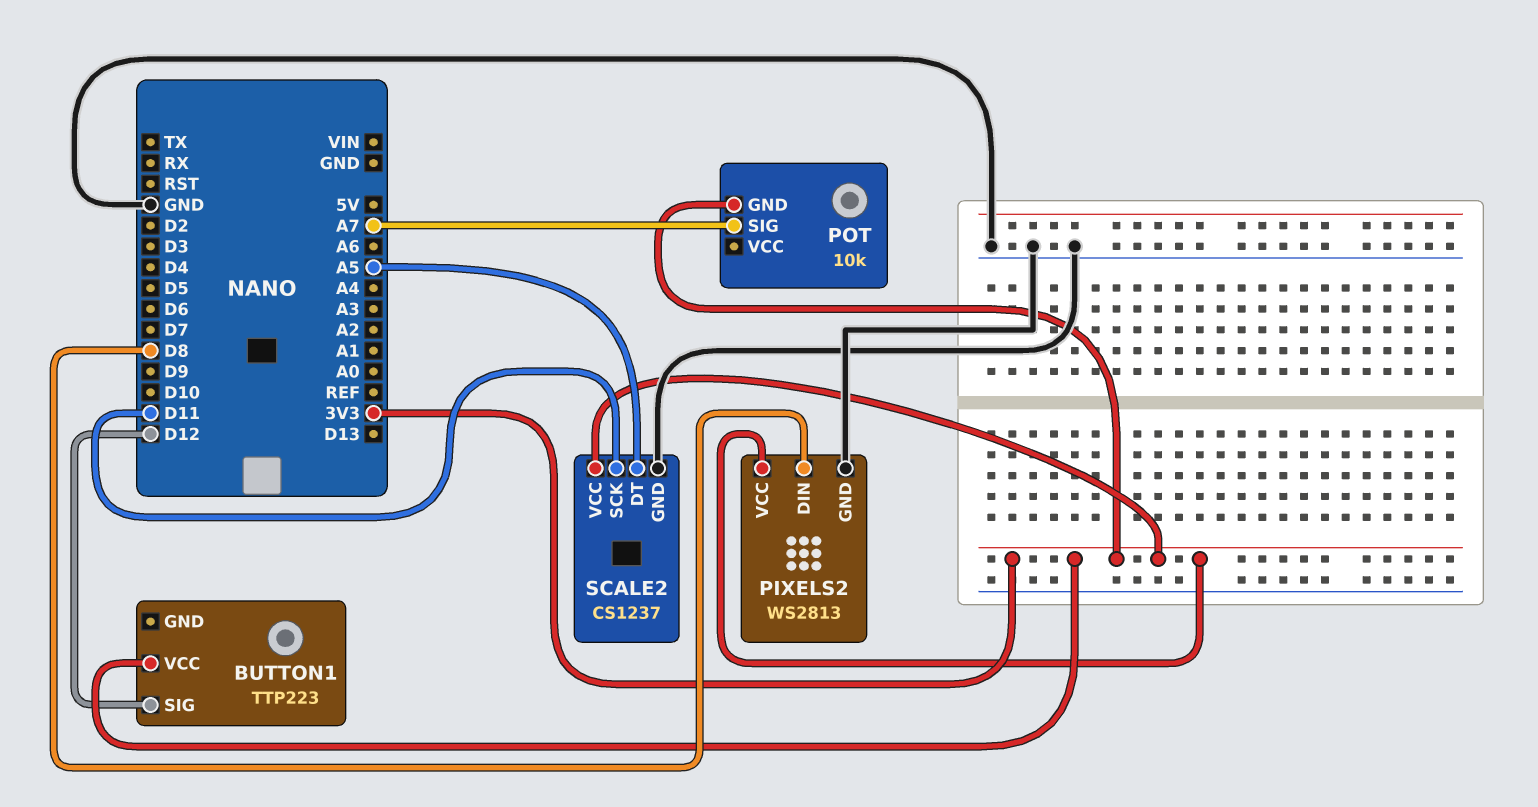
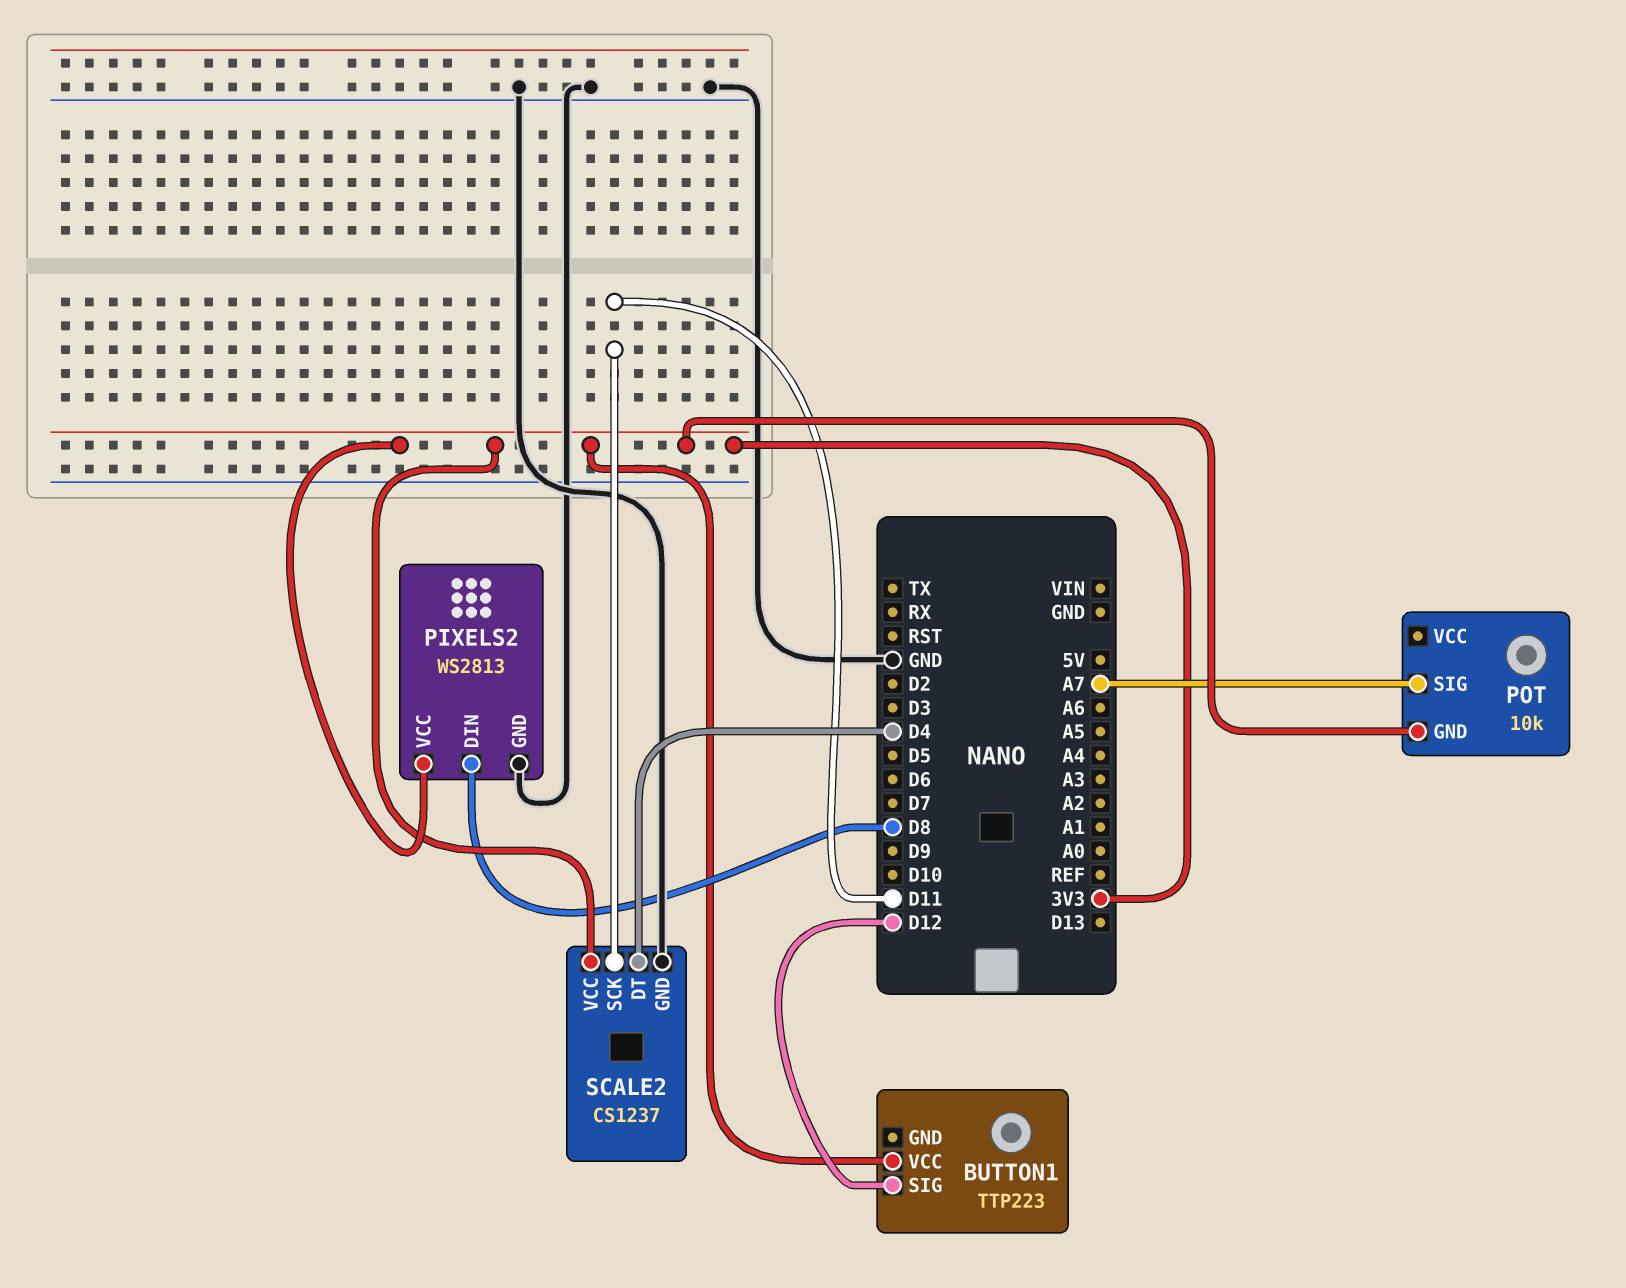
SCALE2 pin DT: A5 -> D4

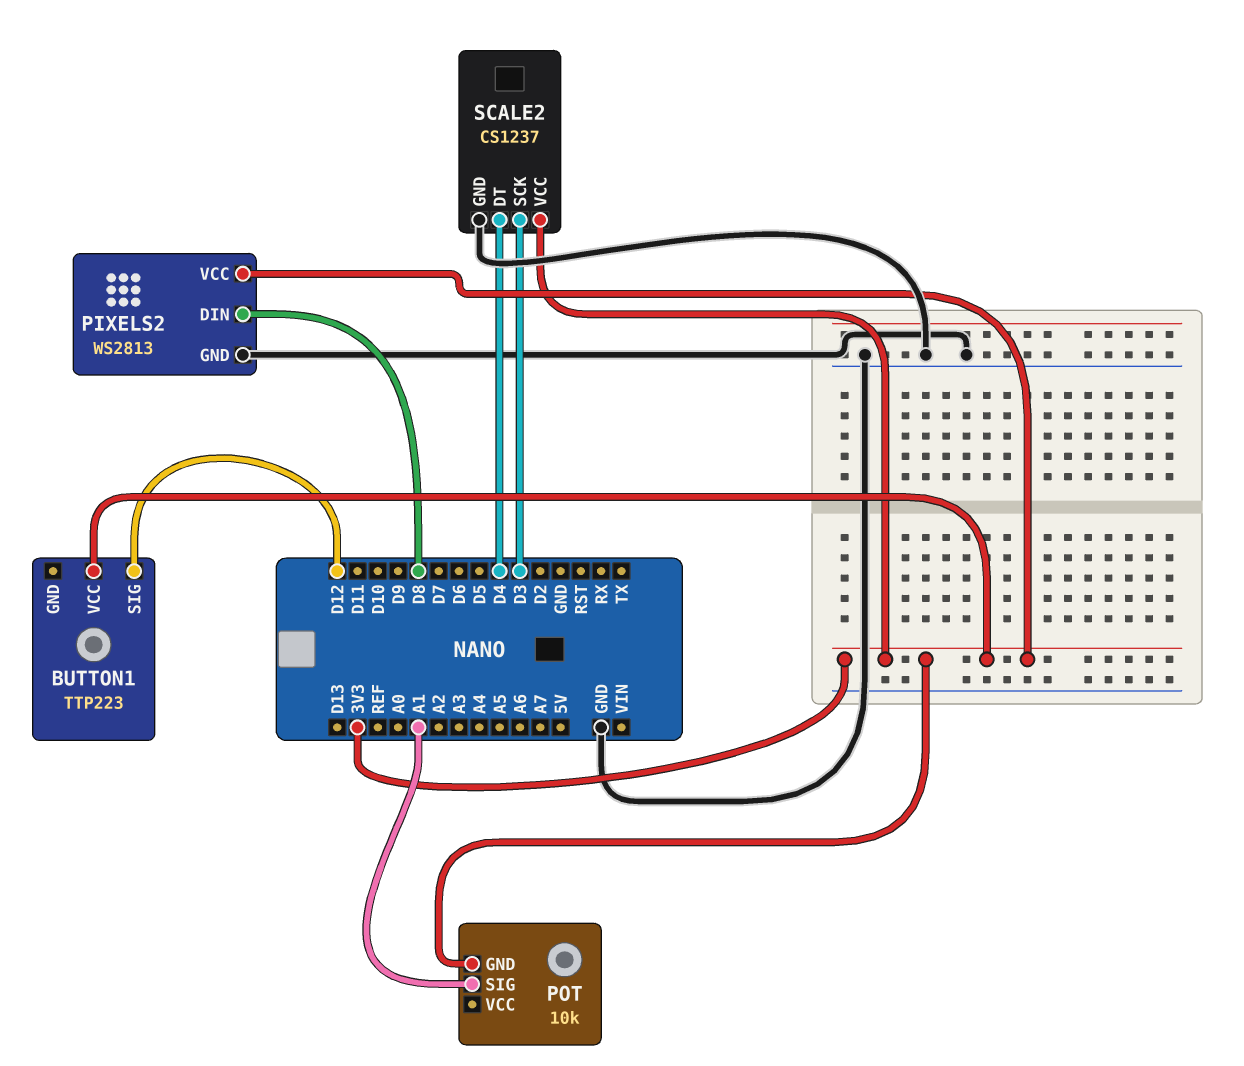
POT pin SIG: A7 -> A1
SCALE2 pin SCK: D11 -> D3

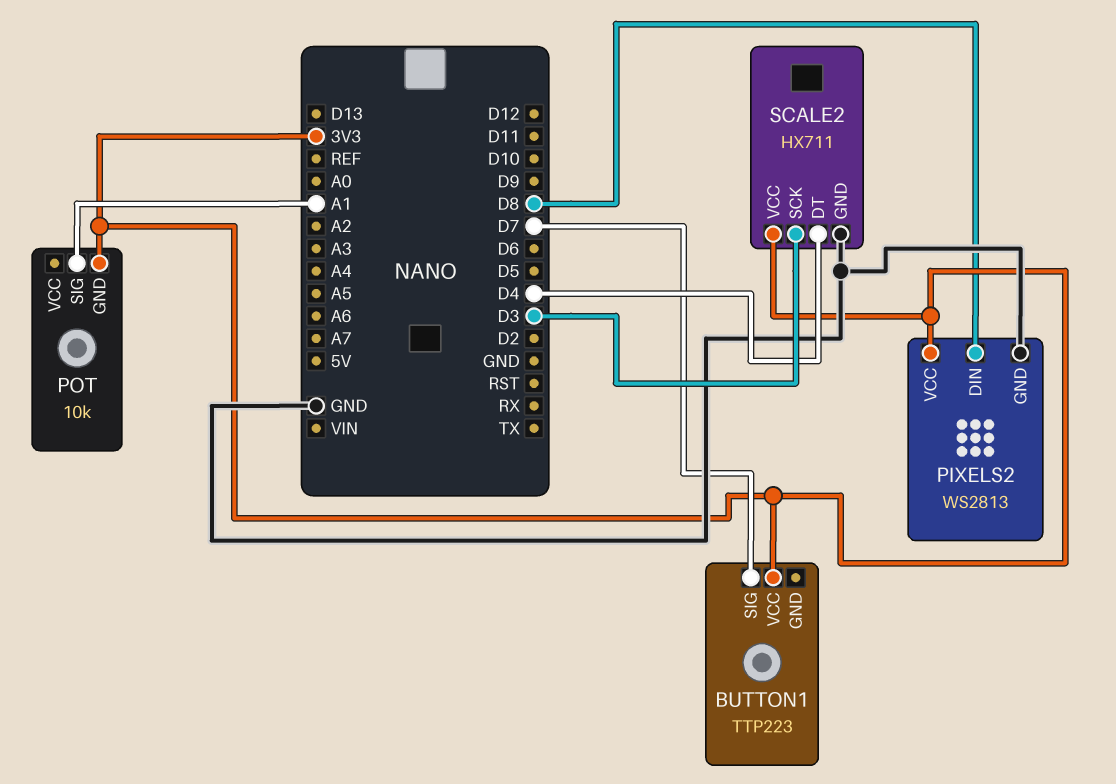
BUTTON1 pin SIG: D12 -> D7
SCALE2: CS1237 -> HX711

